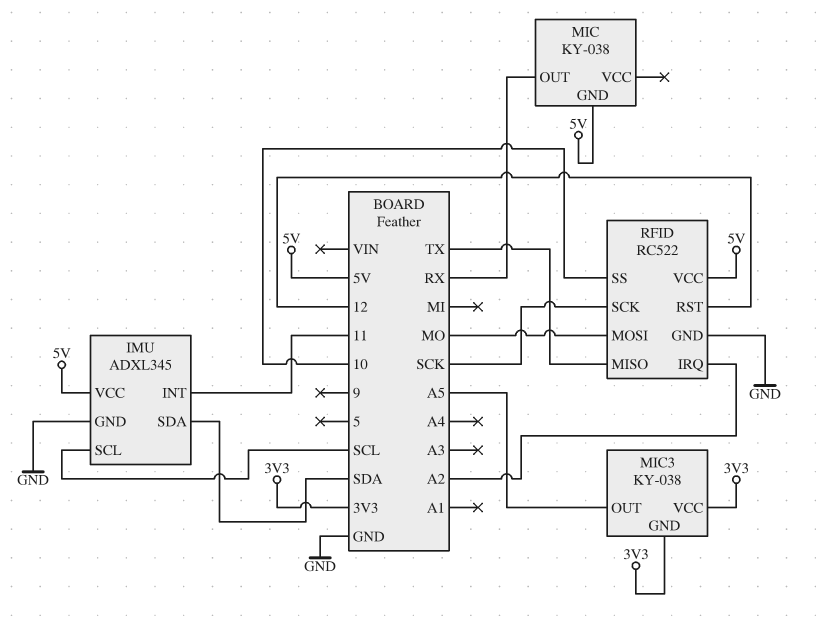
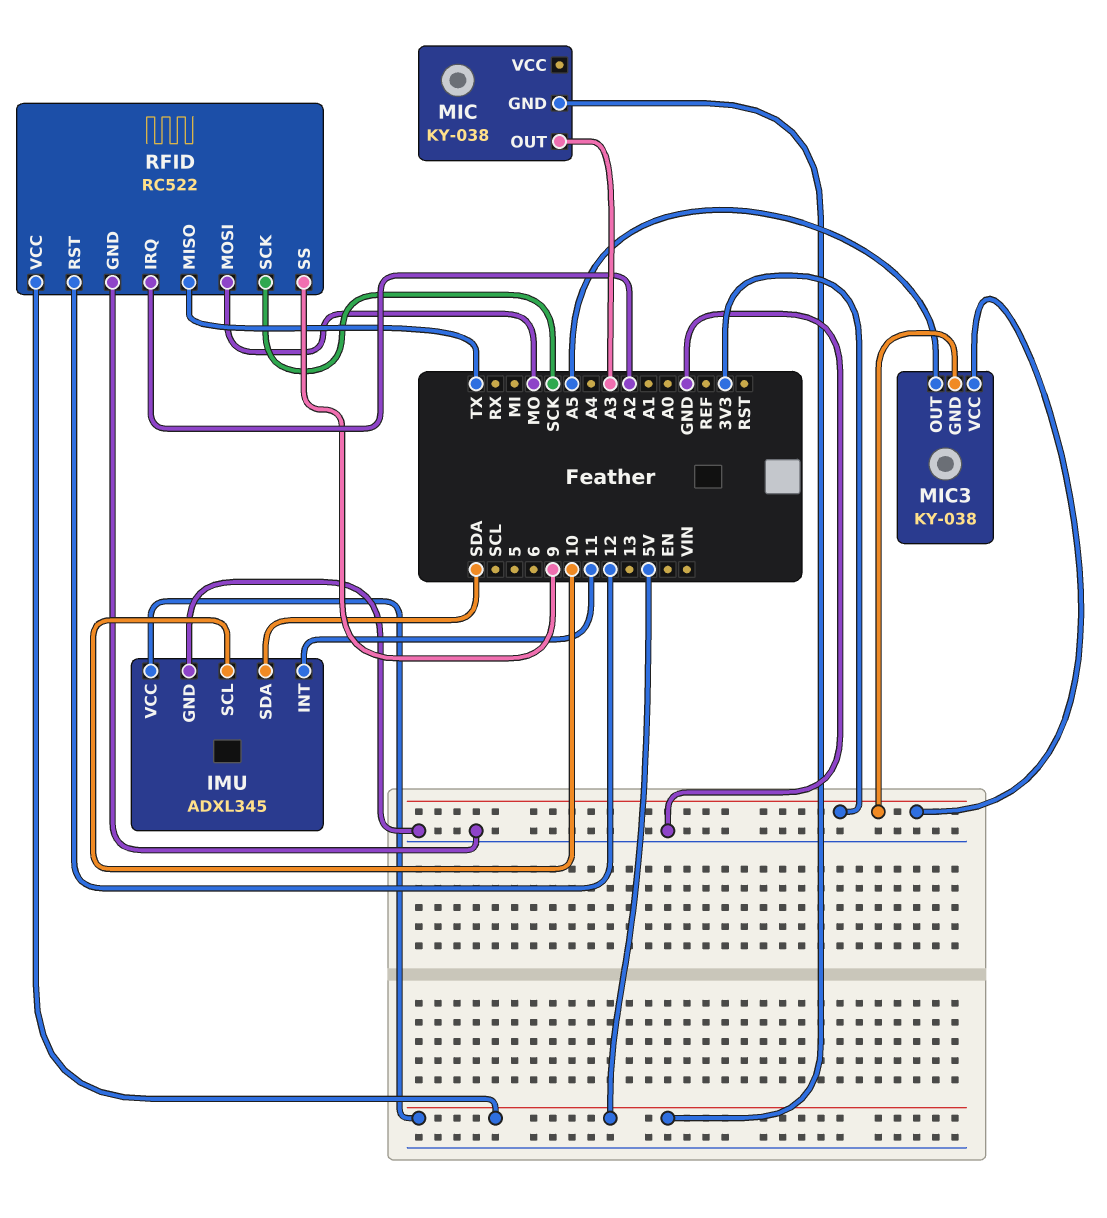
IMU pin SCL: SCL -> 10
MIC pin OUT: RX -> A3
RFID pin SS: 10 -> 9

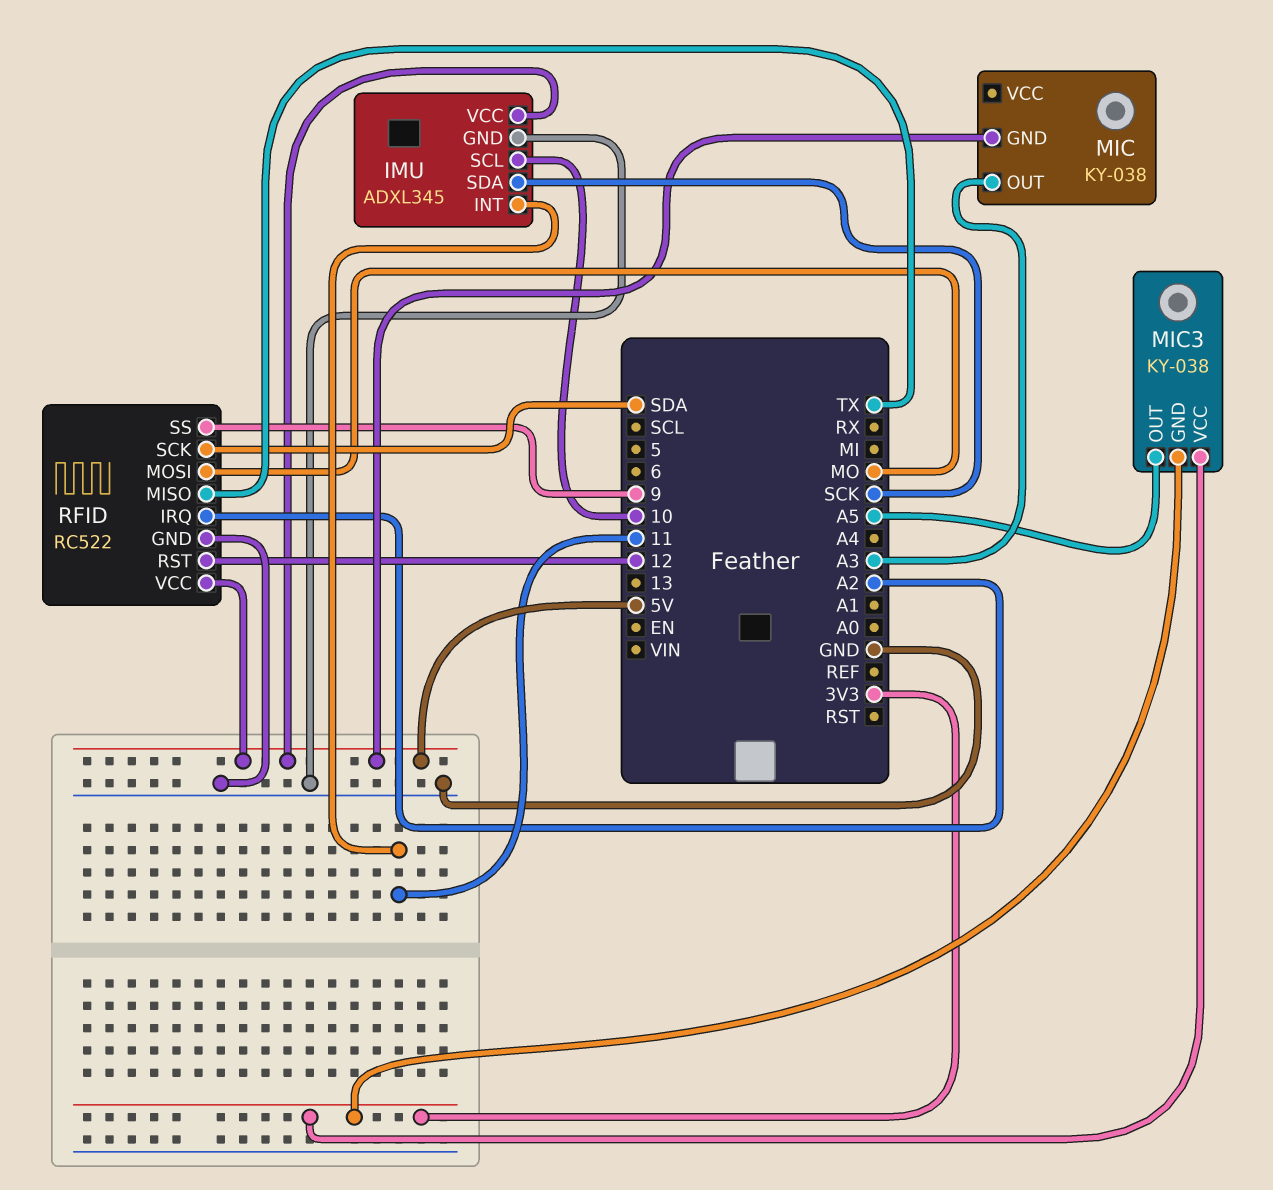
IMU pin SDA: SDA -> SCK
RFID pin SCK: SCK -> SDA

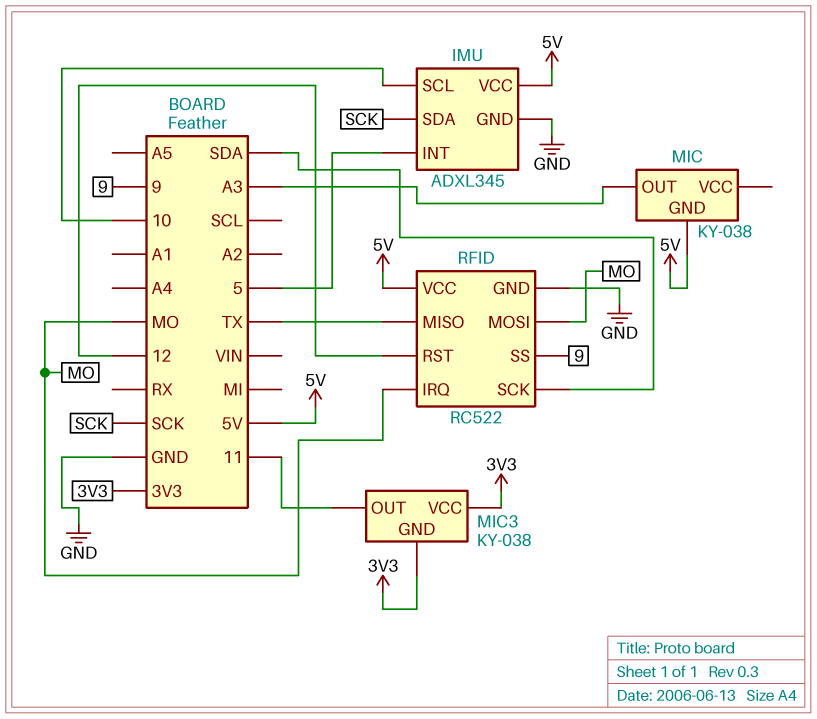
IMU pin INT: 11 -> 5
MIC3 pin OUT: A5 -> 11
RFID pin IRQ: A2 -> MO

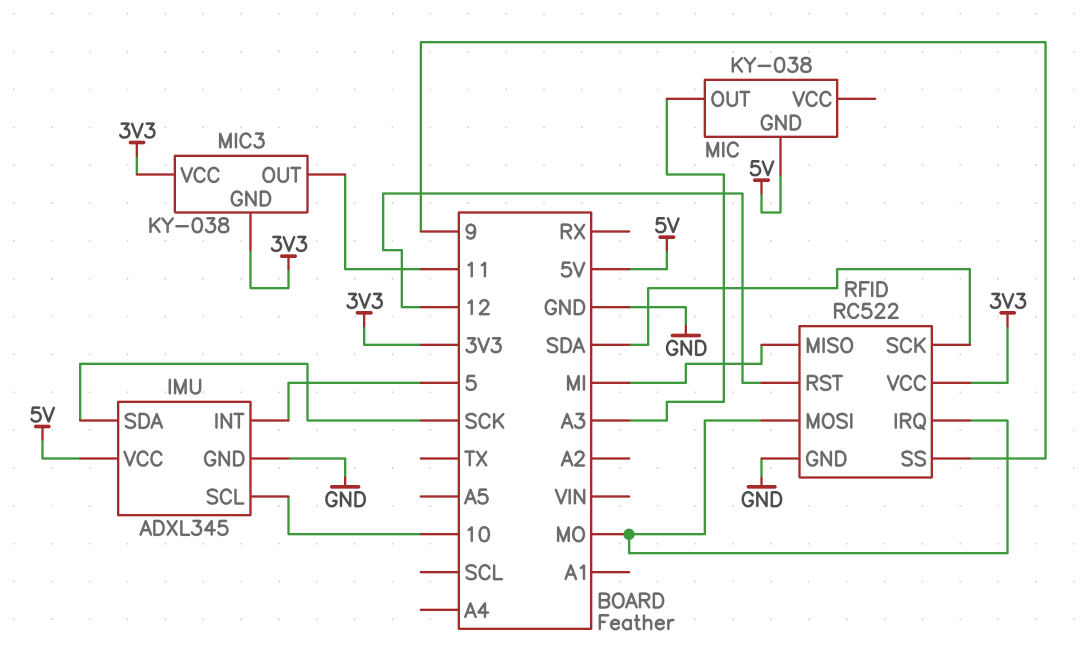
RFID pin MISO: TX -> MI
RFID pin VCC: 5V -> 3V3

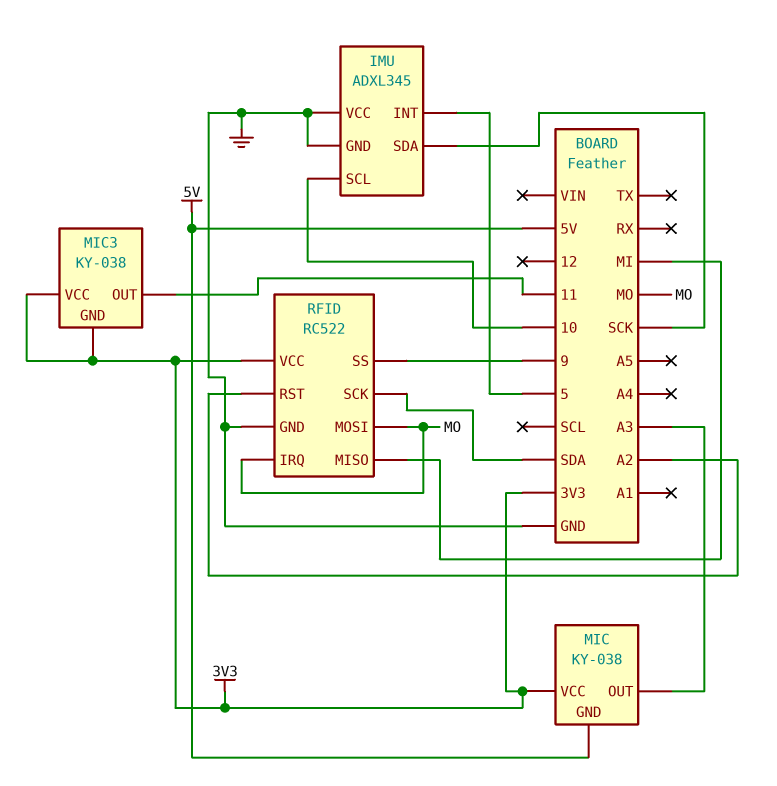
IMU pin VCC: 5V -> GND
MIC pin VCC: none -> 3V3
RFID pin RST: 12 -> A2

